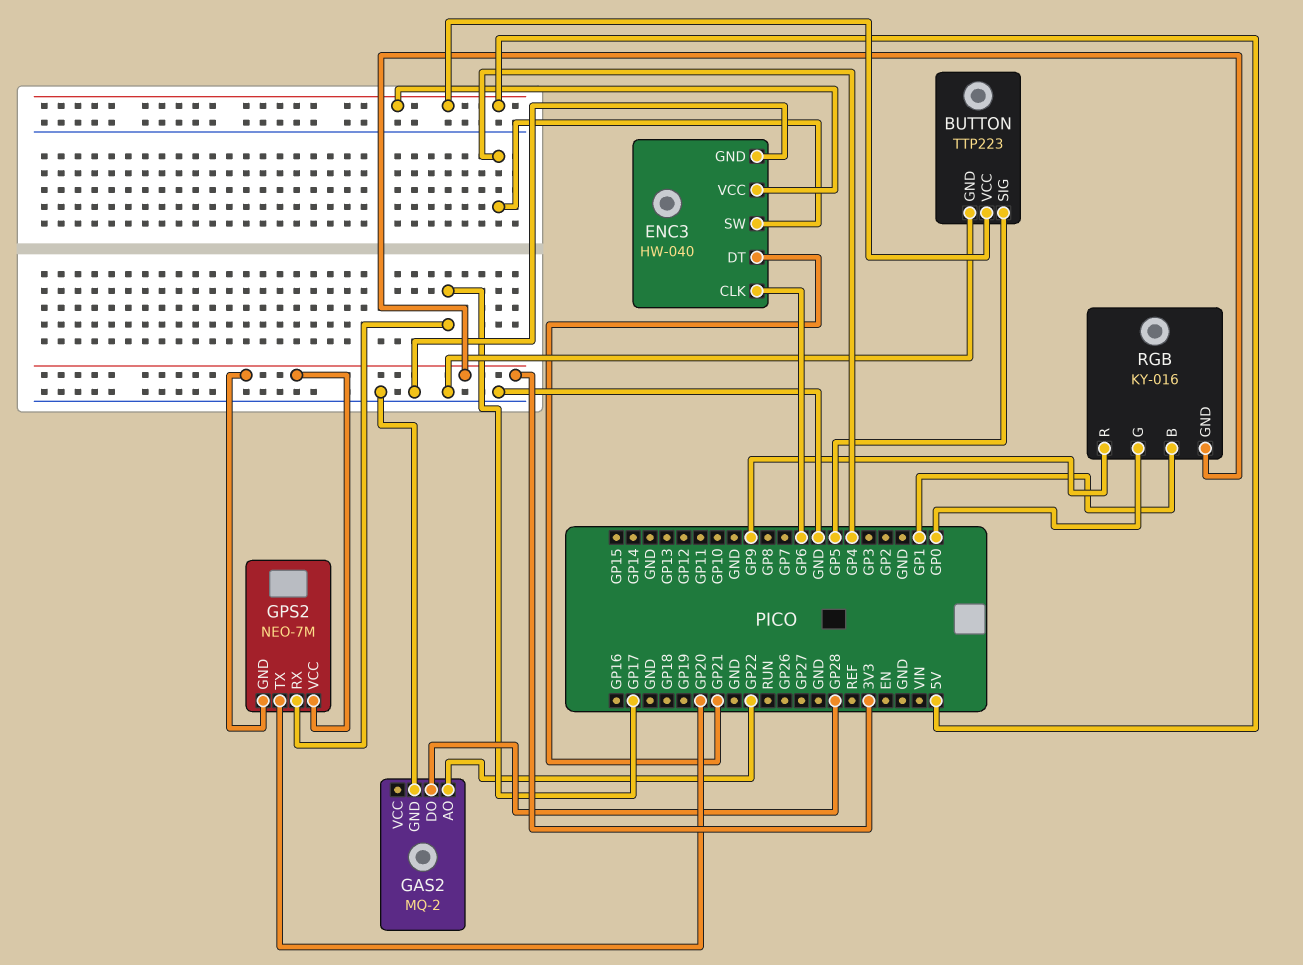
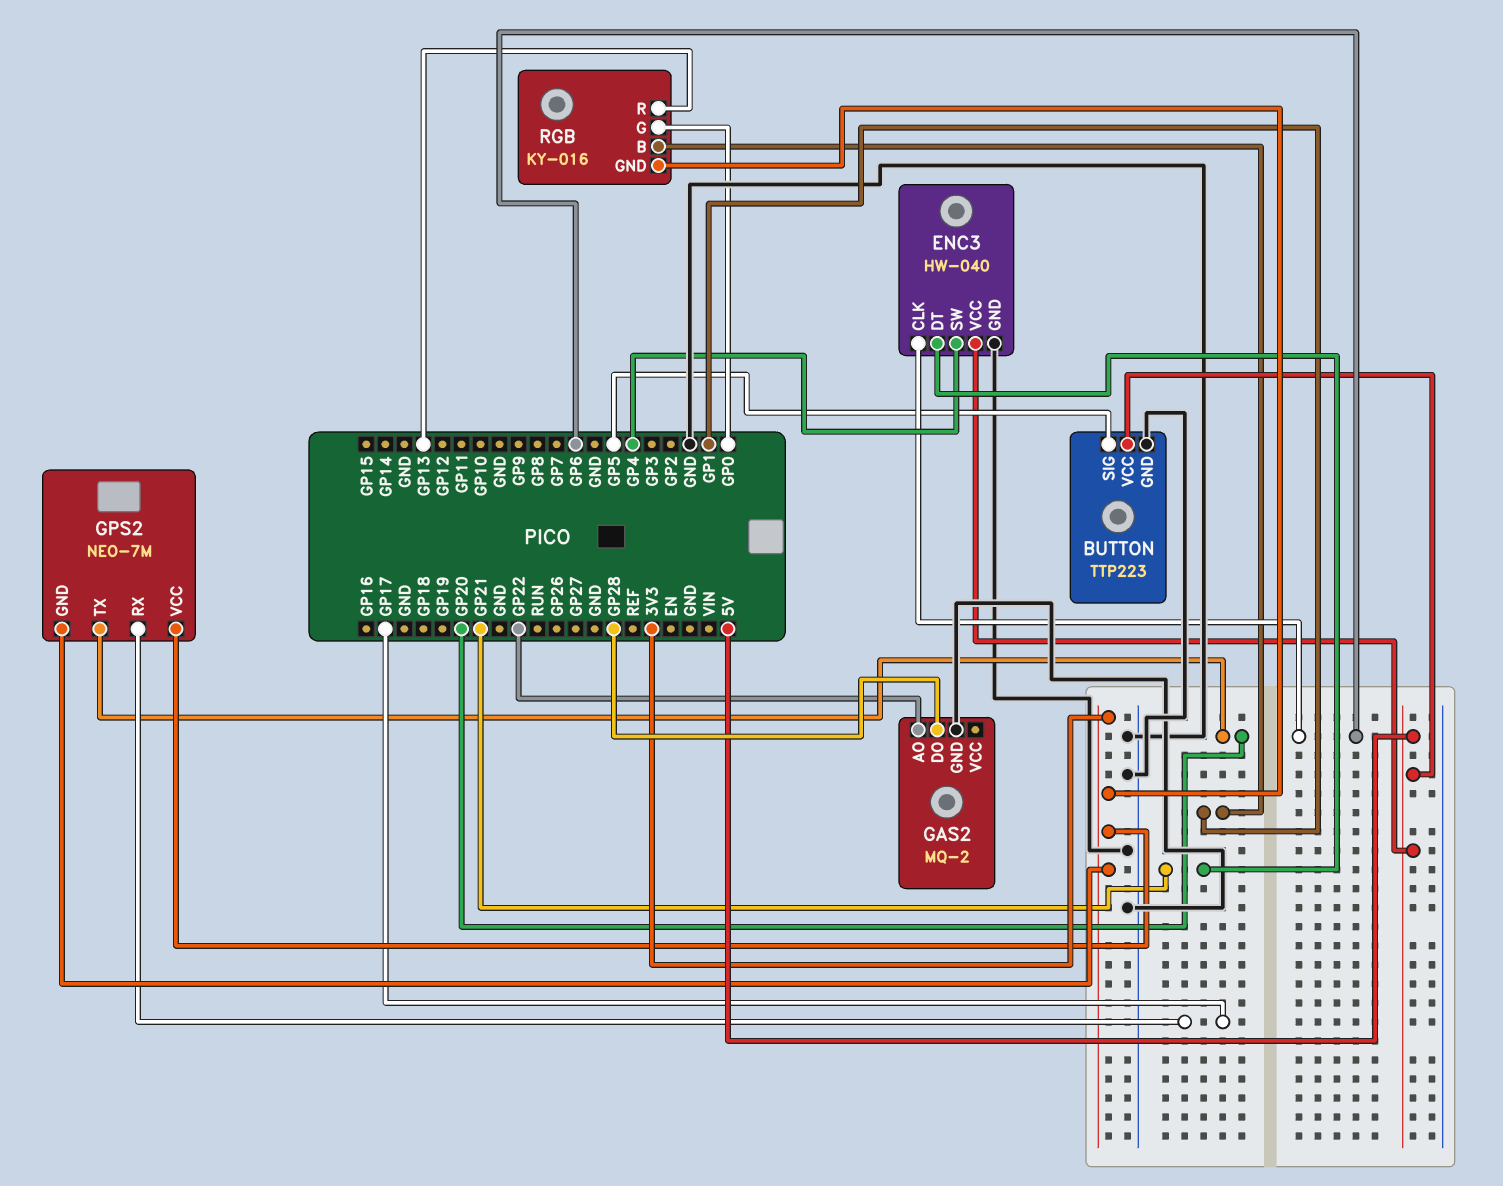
RGB pin R: GP9 -> GP13

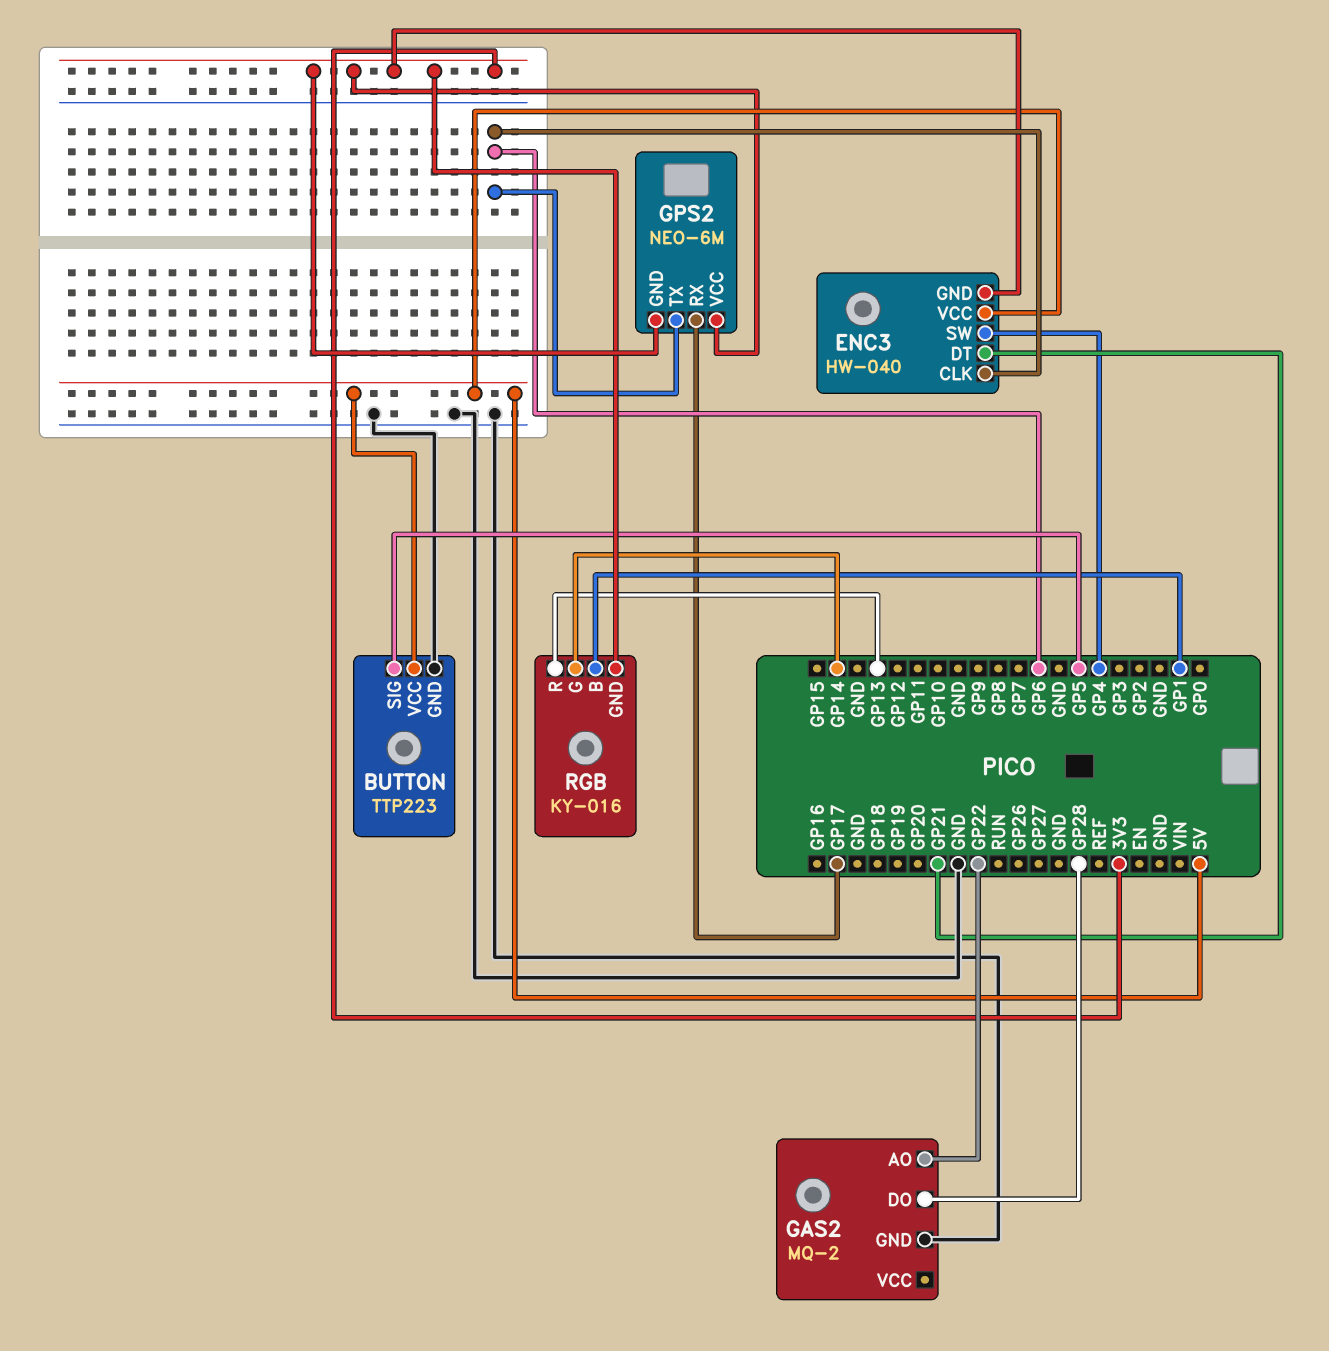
ENC3 pin GND: GND -> 3V3
GPS2: NEO-7M -> NEO-6M
GPS2 pin TX: GP20 -> GP6
RGB pin G: GP0 -> GP14

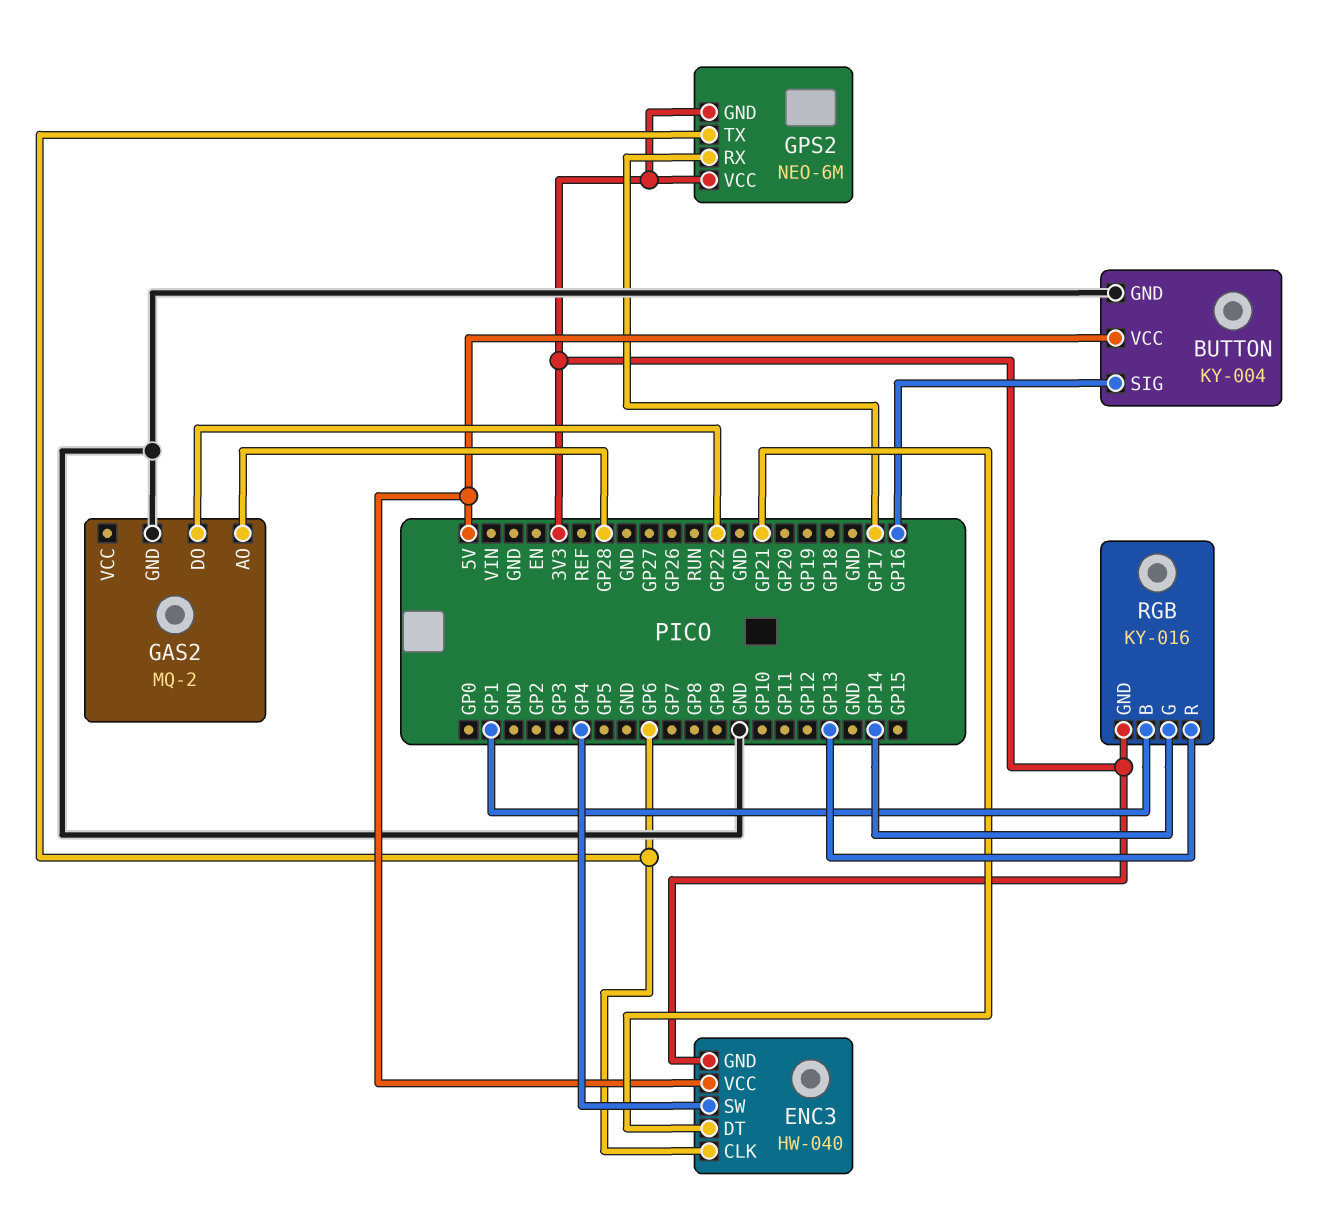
BUTTON: TTP223 -> KY-004
BUTTON pin SIG: GP5 -> GP16
GAS2 pin AO: GP22 -> GP28
GAS2 pin DO: GP28 -> GP22

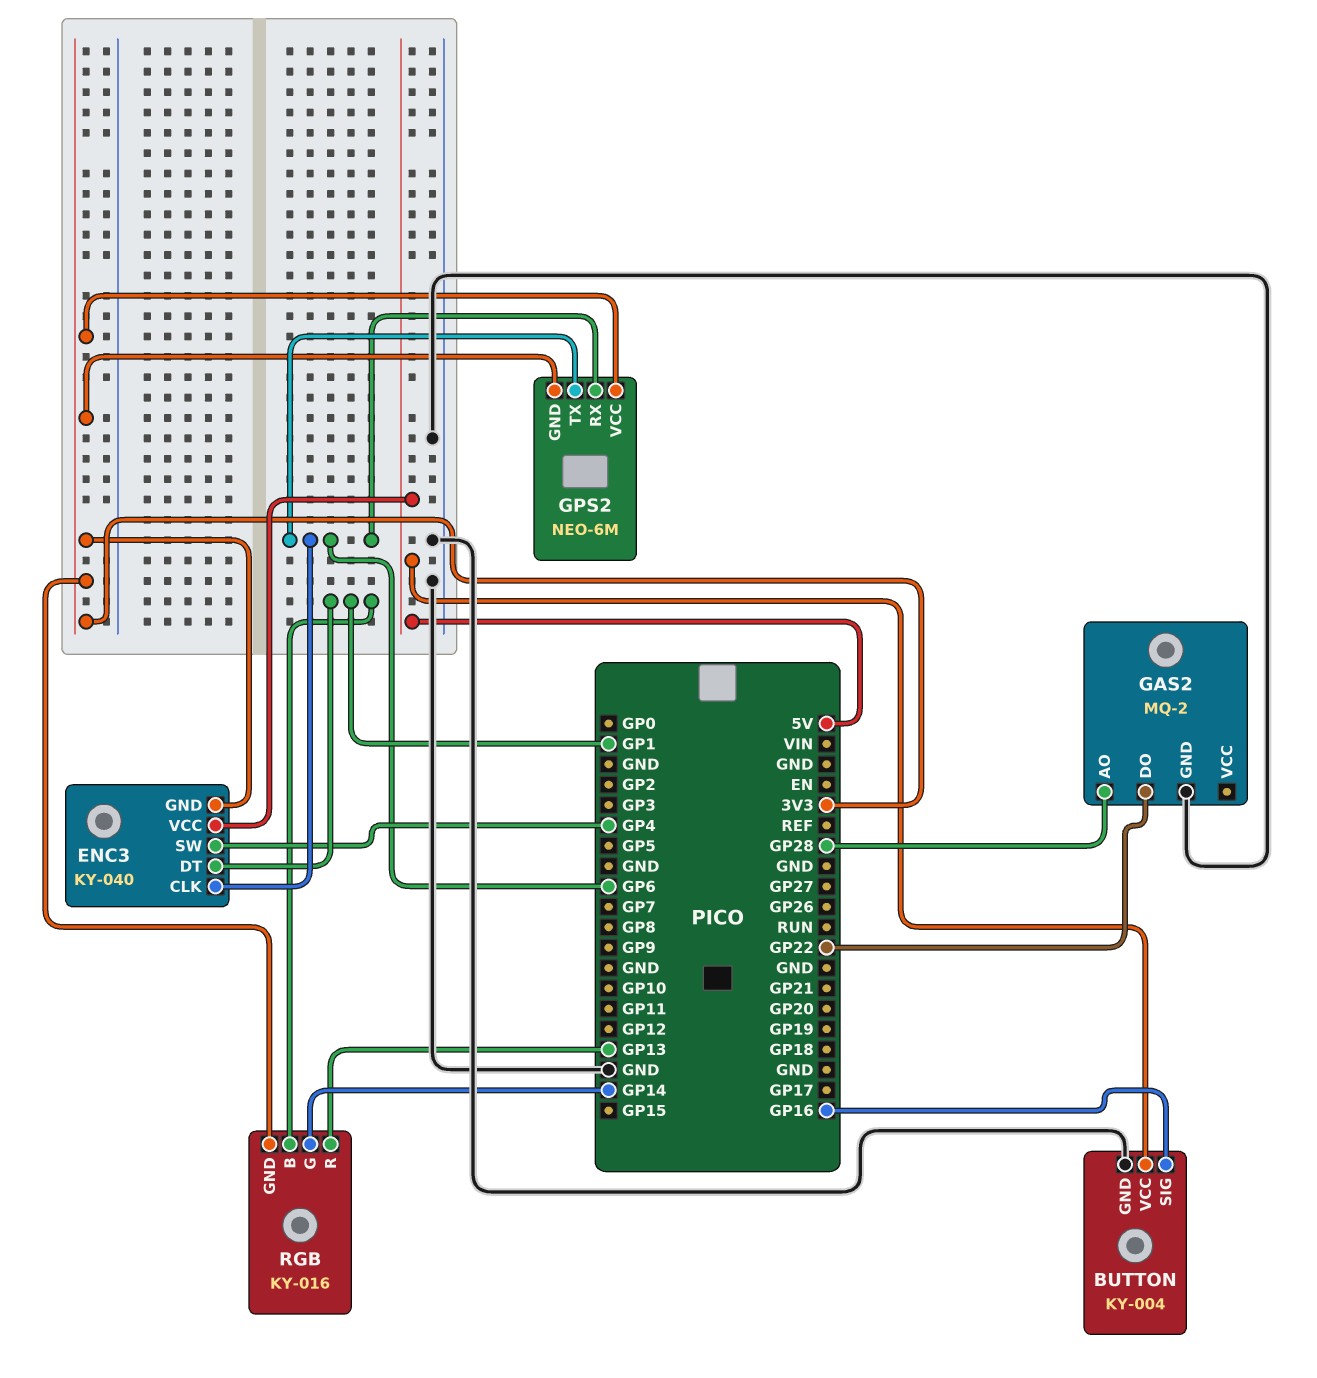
ENC3: HW-040 -> KY-040
ENC3 pin DT: GP21 -> GP1
GPS2 pin RX: GP17 -> GP6

